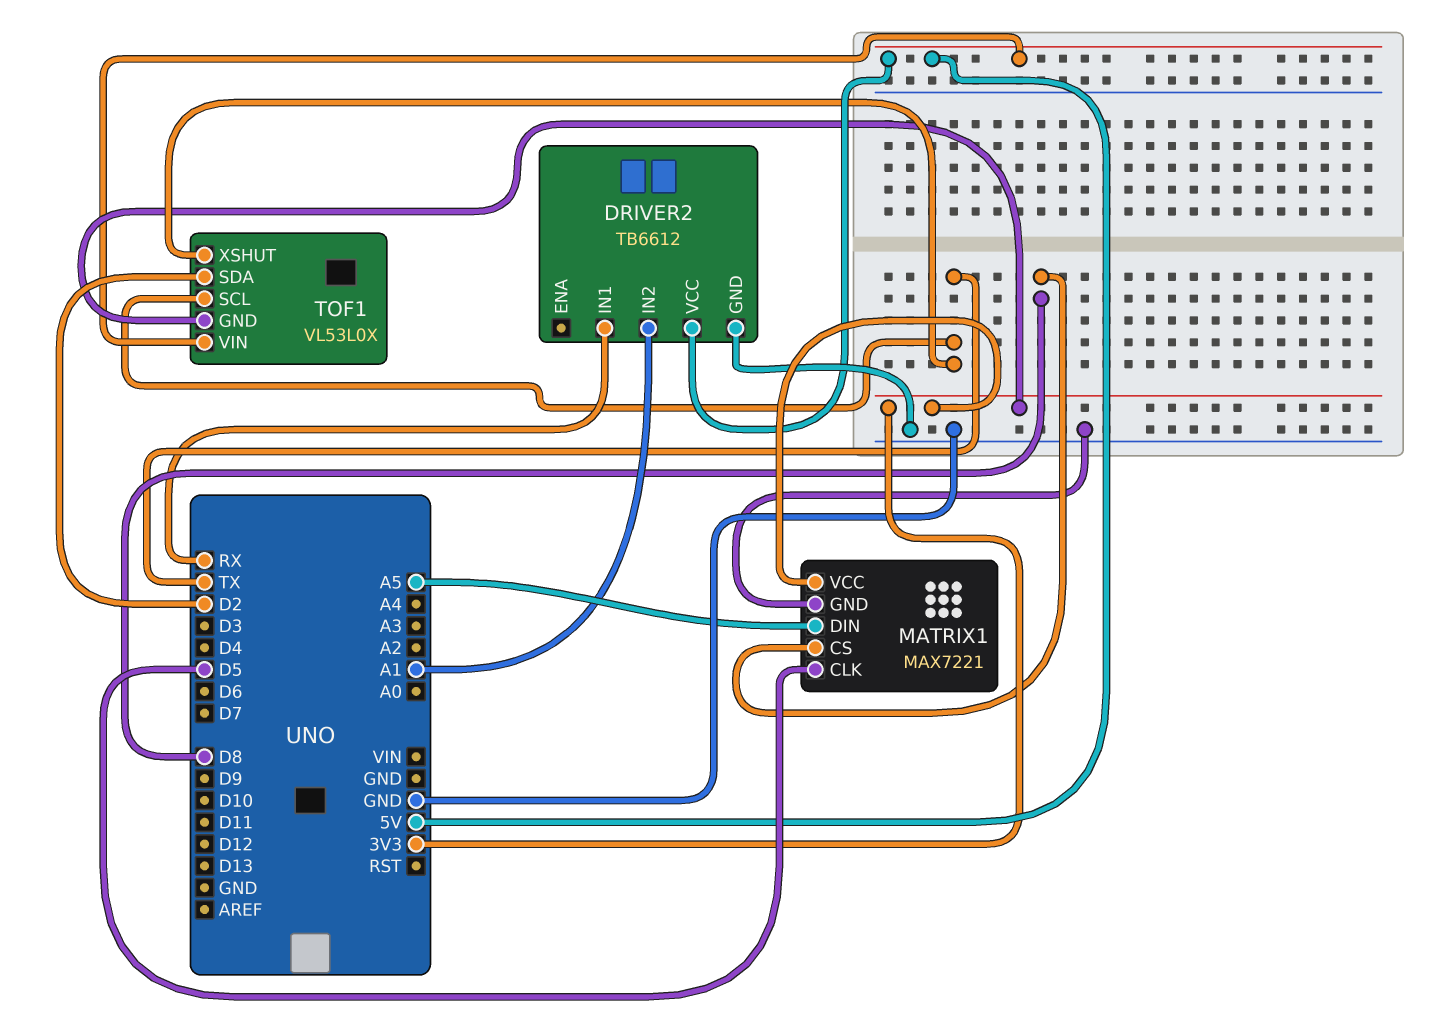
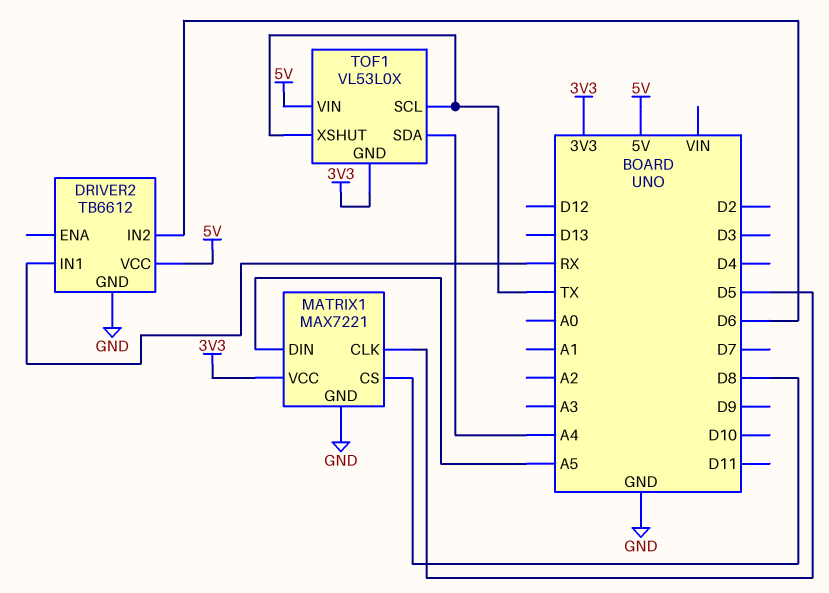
DRIVER2 pin IN2: A1 -> D6
TOF1 pin SDA: D2 -> A4

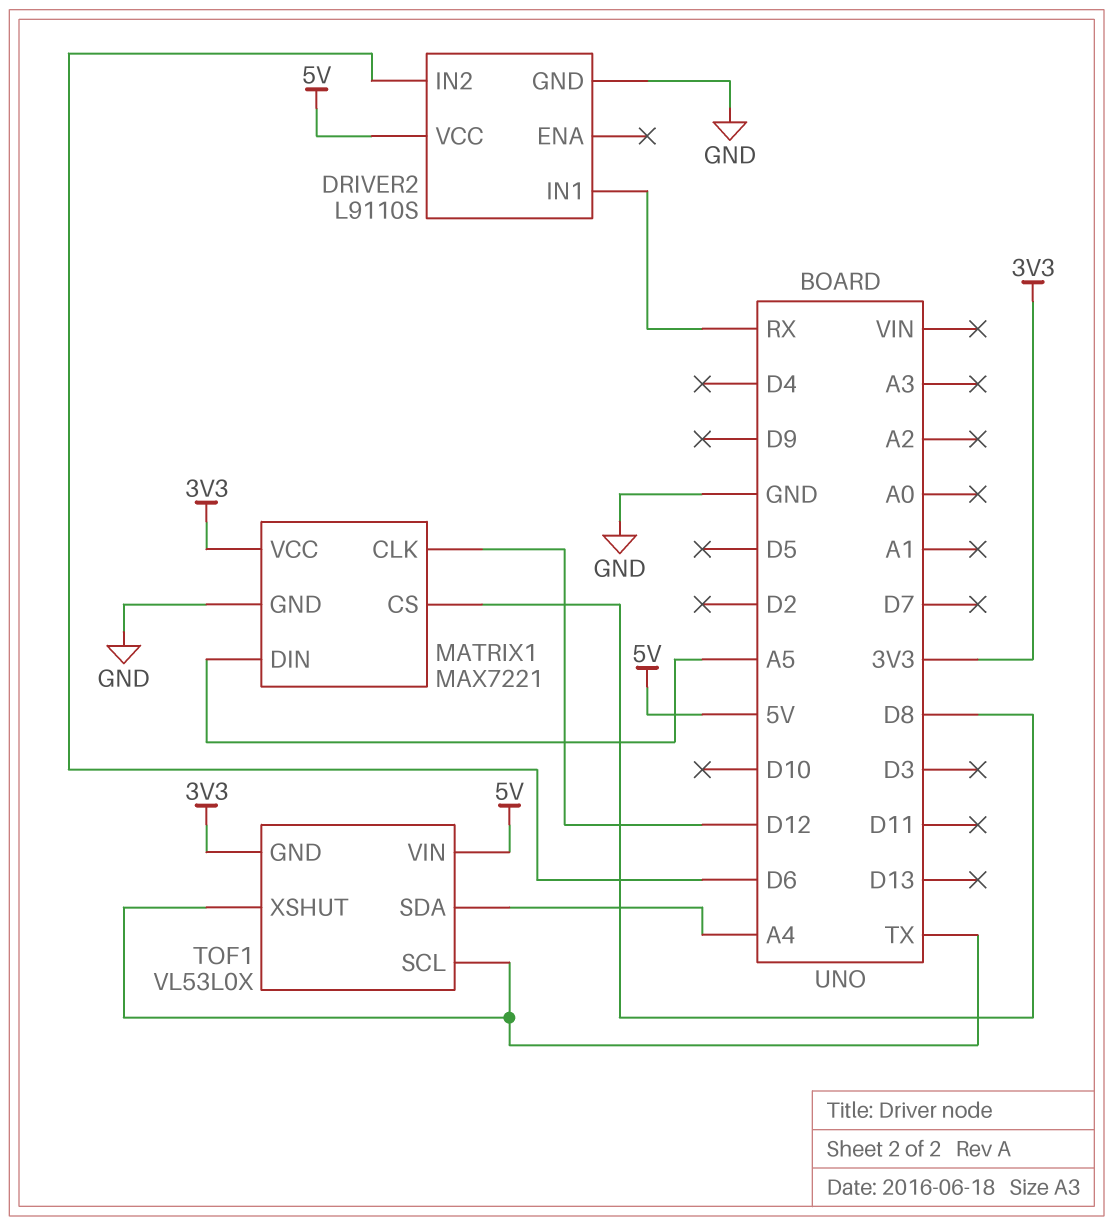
DRIVER2: TB6612 -> L9110S
MATRIX1 pin CLK: D5 -> D12

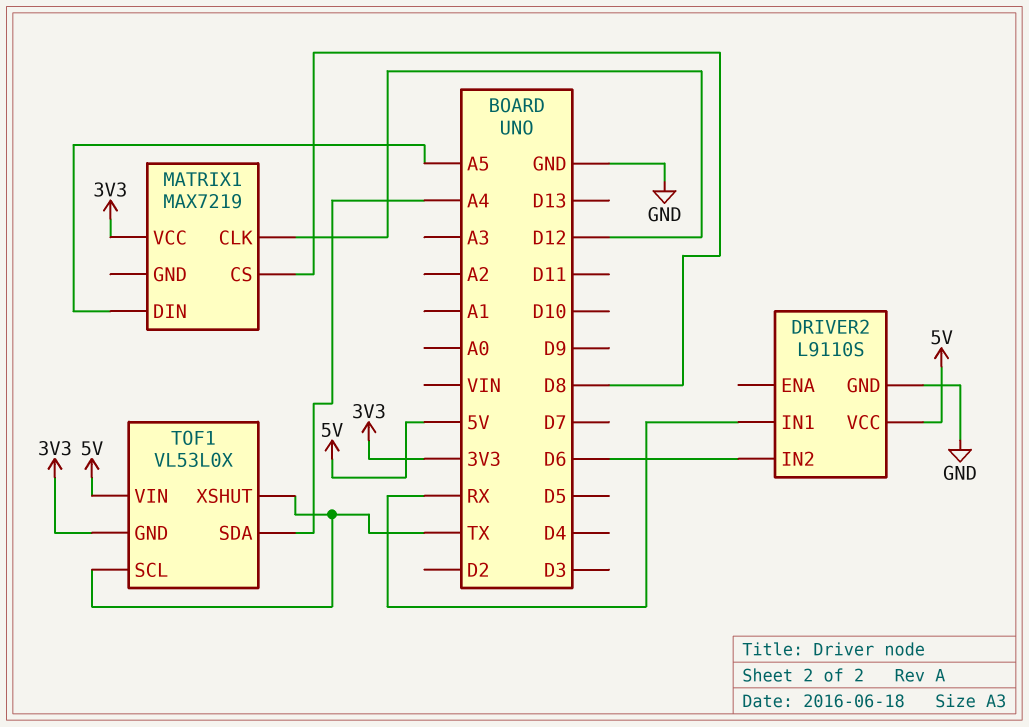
MATRIX1: MAX7221 -> MAX7219
MATRIX1 pin GND: GND -> none

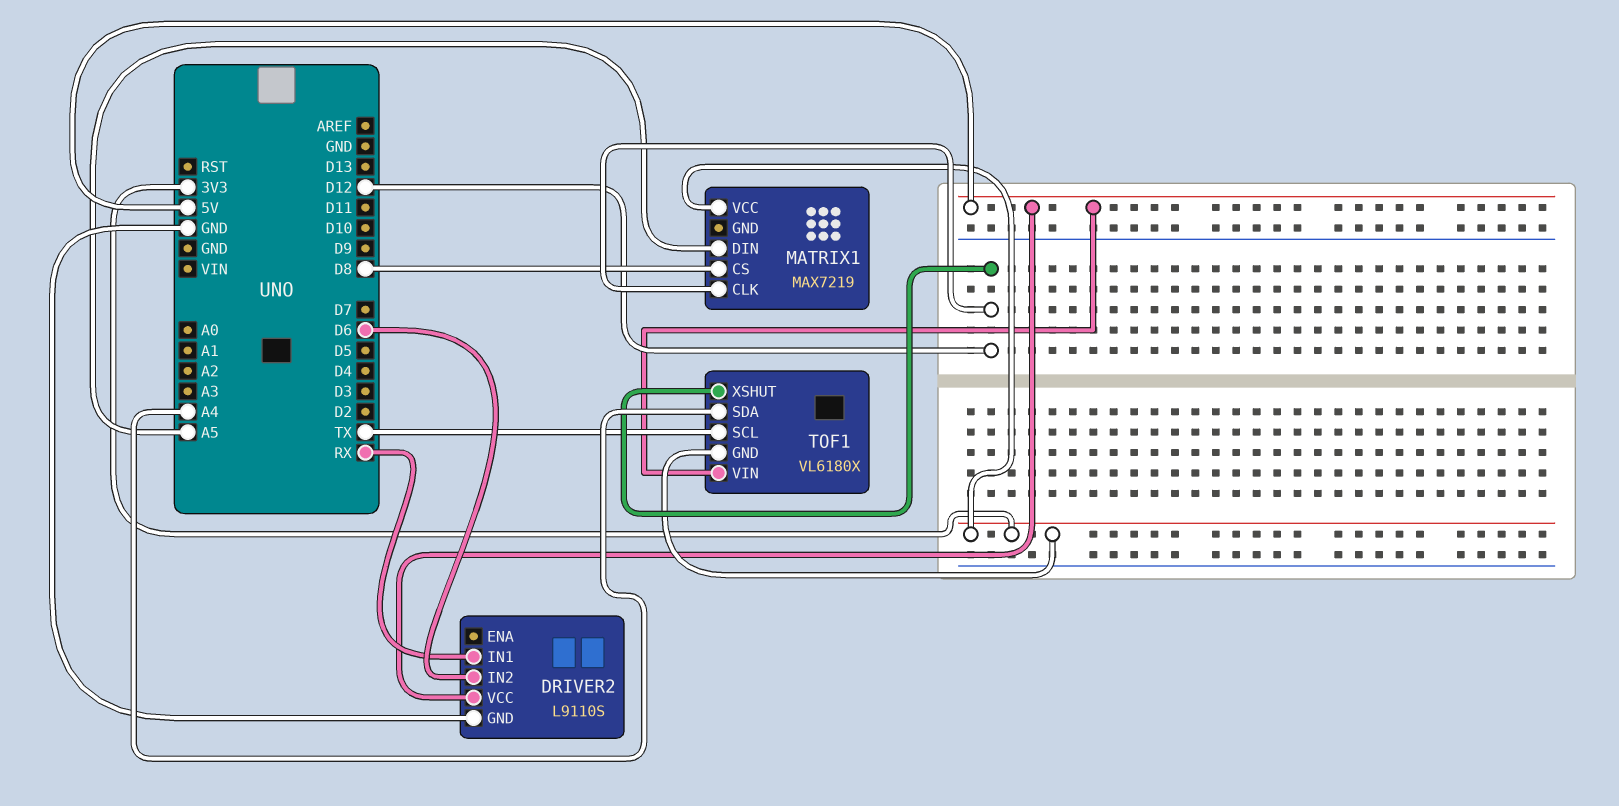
TOF1: VL53L0X -> VL6180X
TOF1 pin XSHUT: TX -> D12

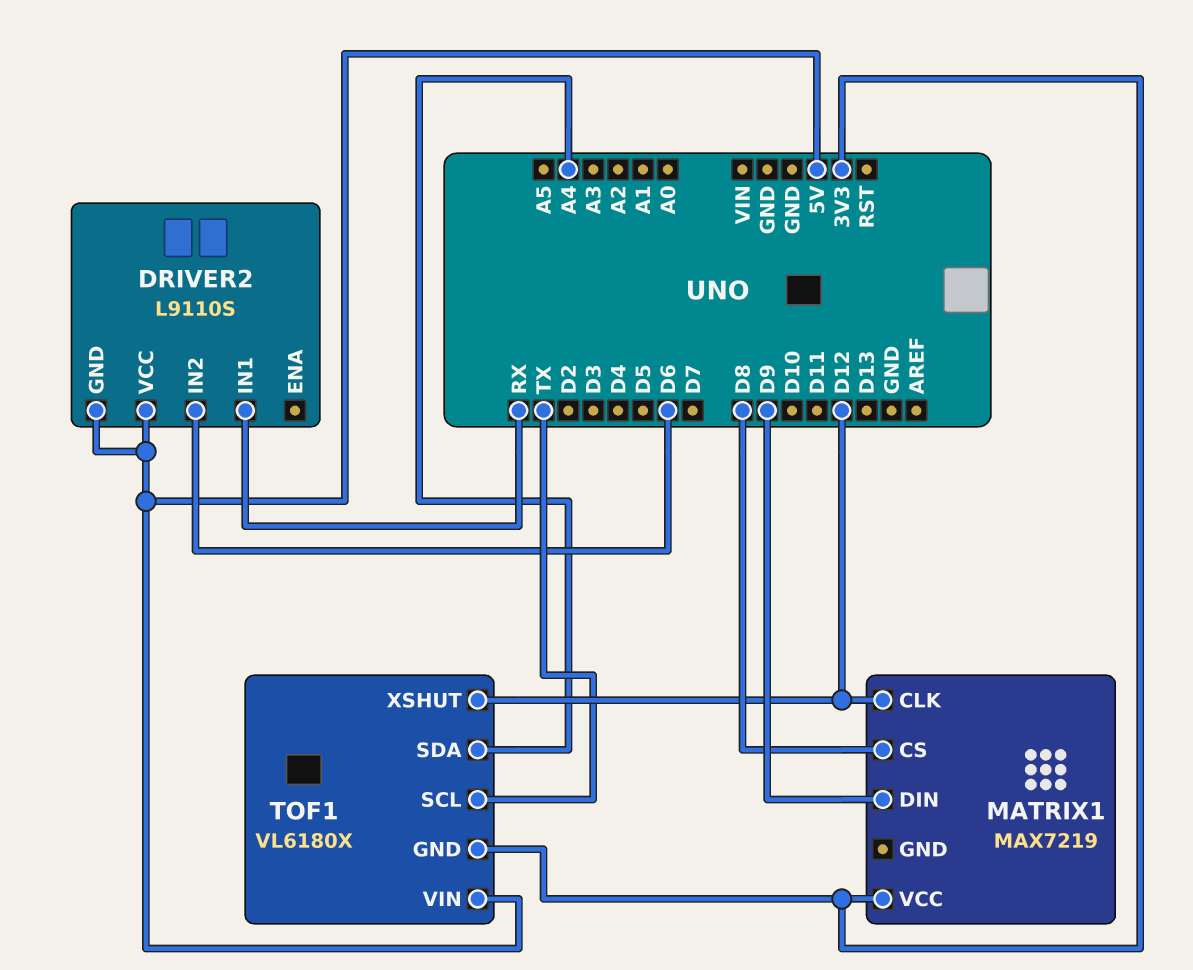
DRIVER2 pin GND: GND -> 5V
MATRIX1 pin DIN: A5 -> D9

